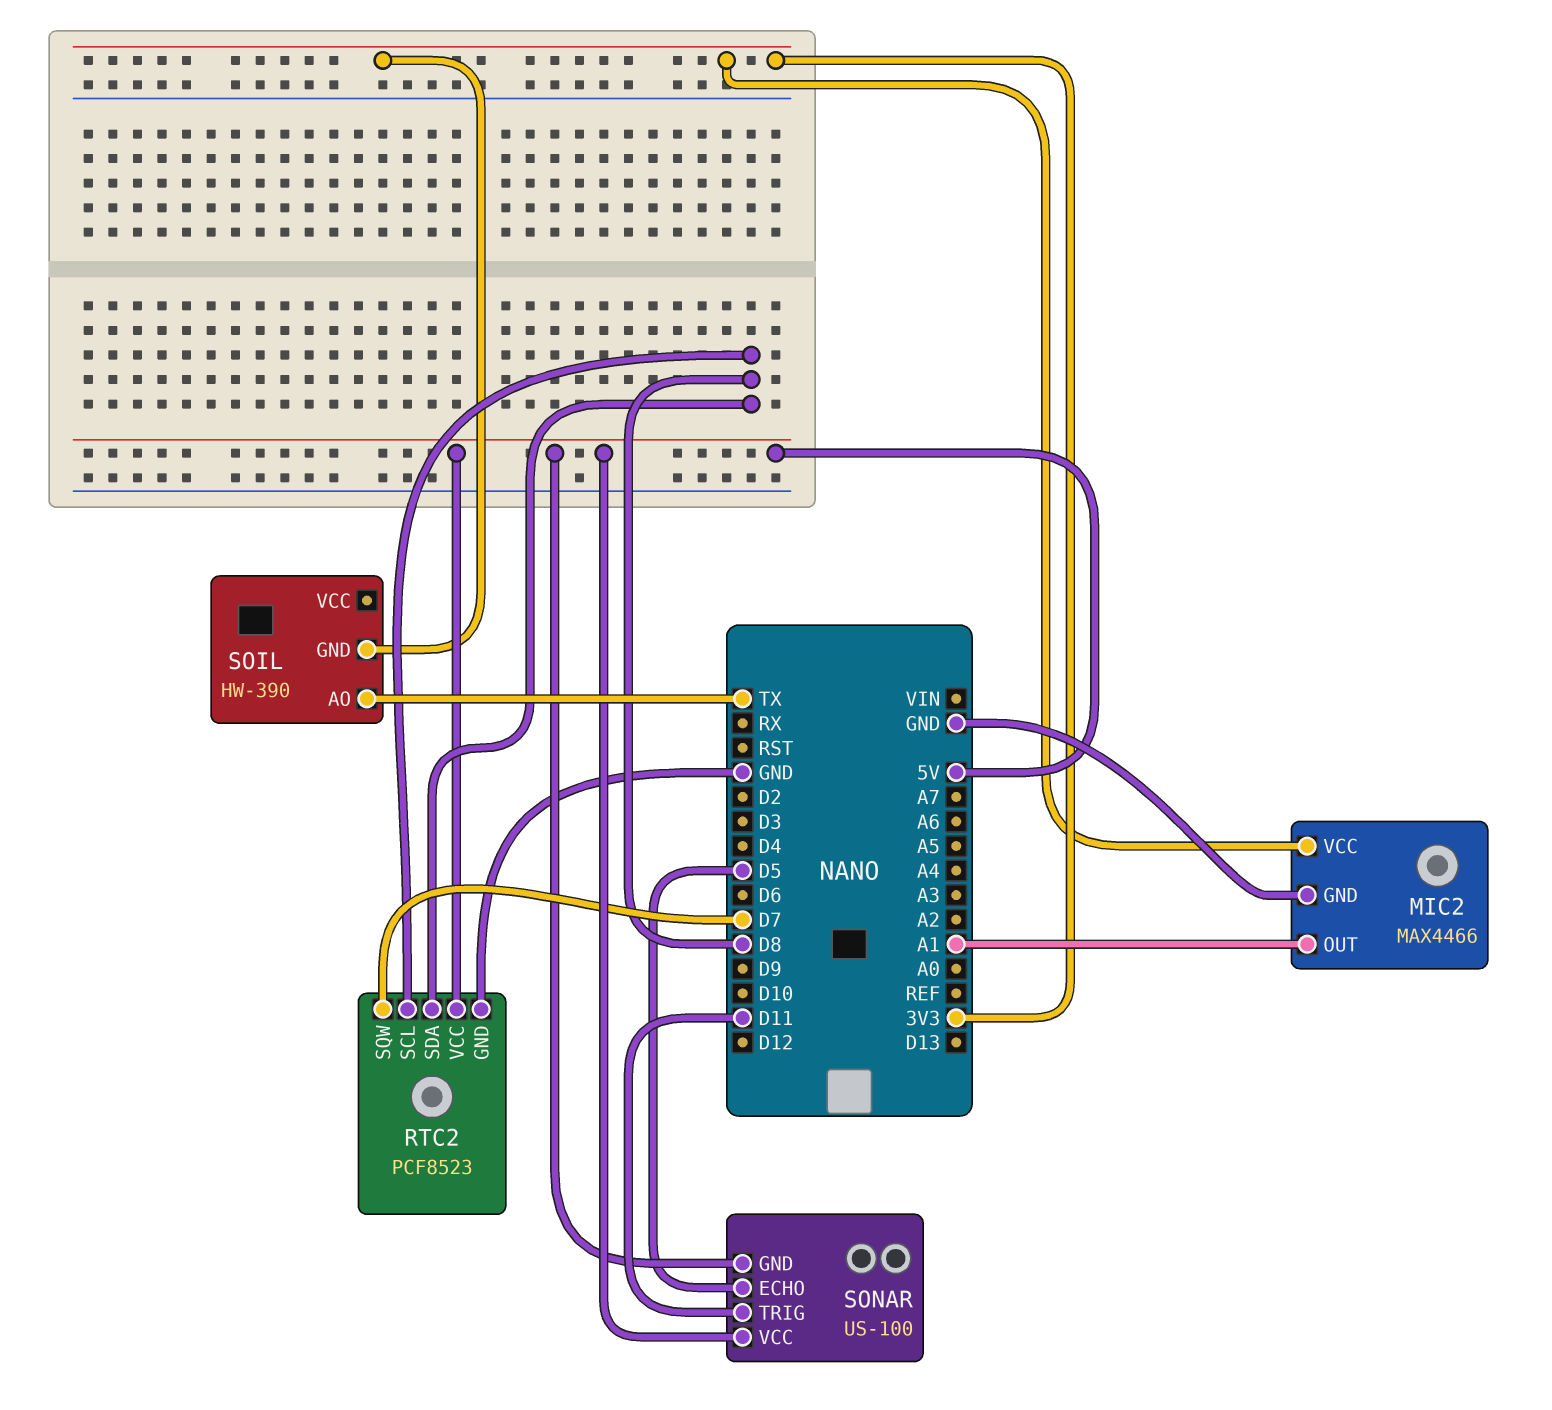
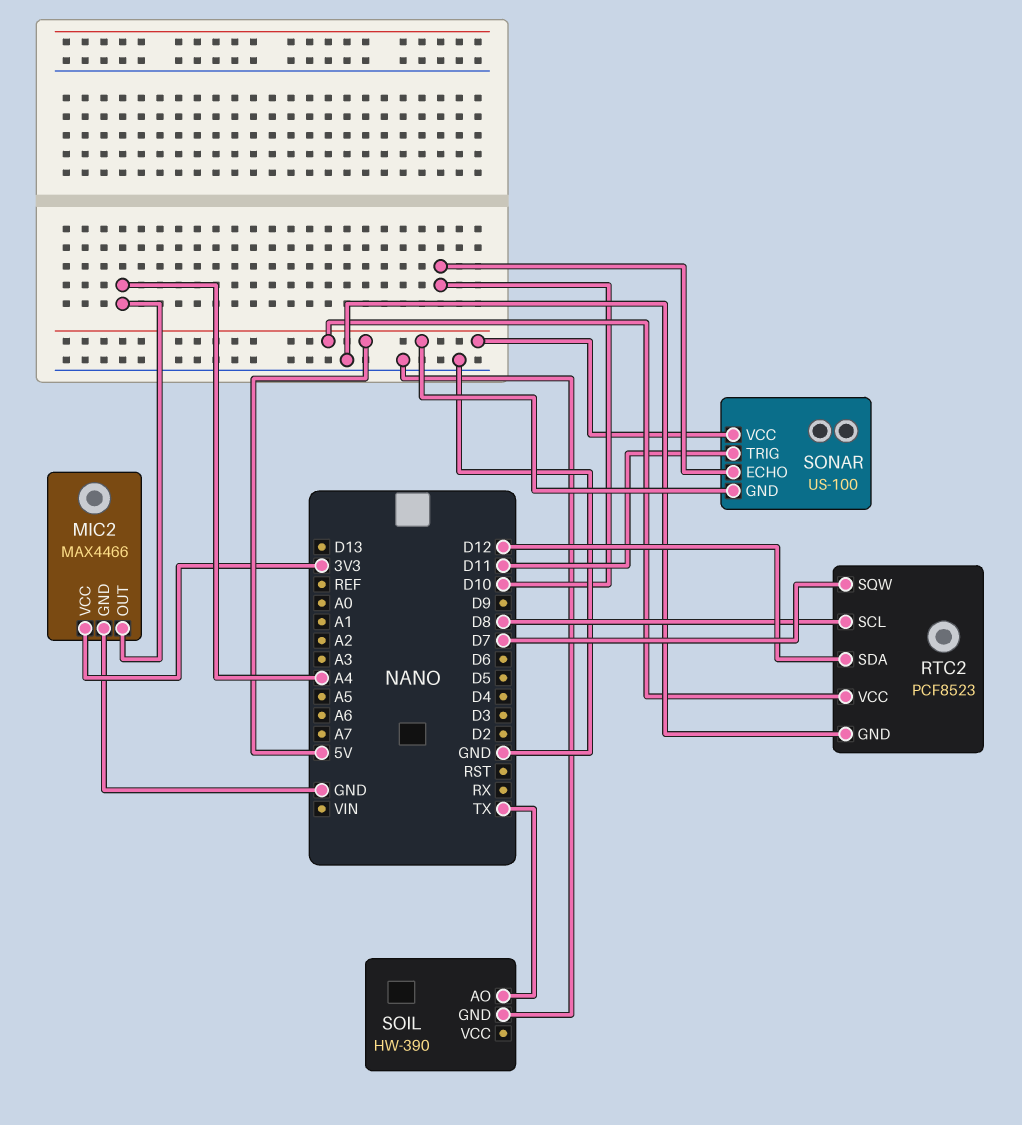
MIC2 pin OUT: A1 -> A4
RTC2 pin SDA: D8 -> D12
SOIL pin GND: 3V3 -> GND
SONAR pin ECHO: D5 -> D10

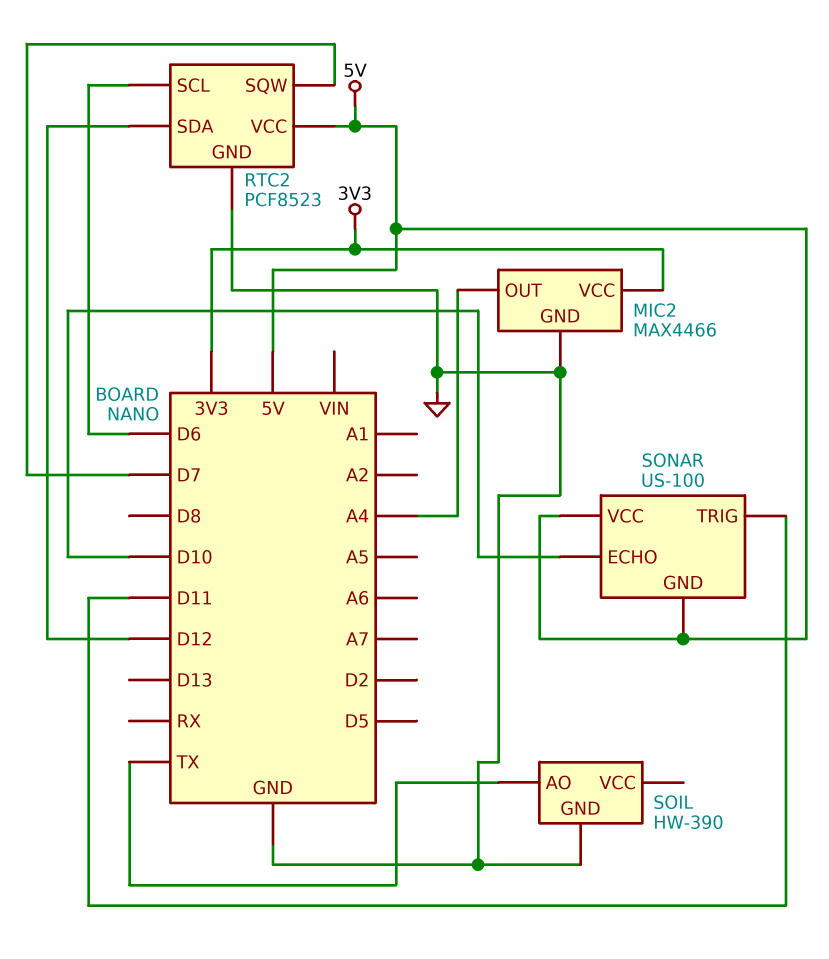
RTC2 pin SCL: D8 -> D6

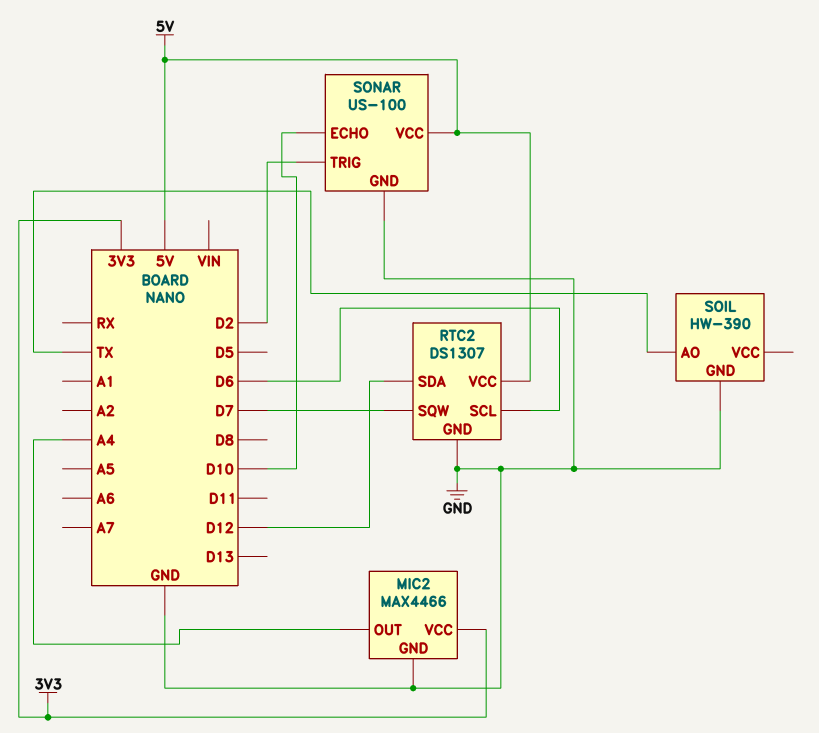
RTC2: PCF8523 -> DS1307
SONAR pin GND: 5V -> GND
SONAR pin TRIG: D11 -> D2

